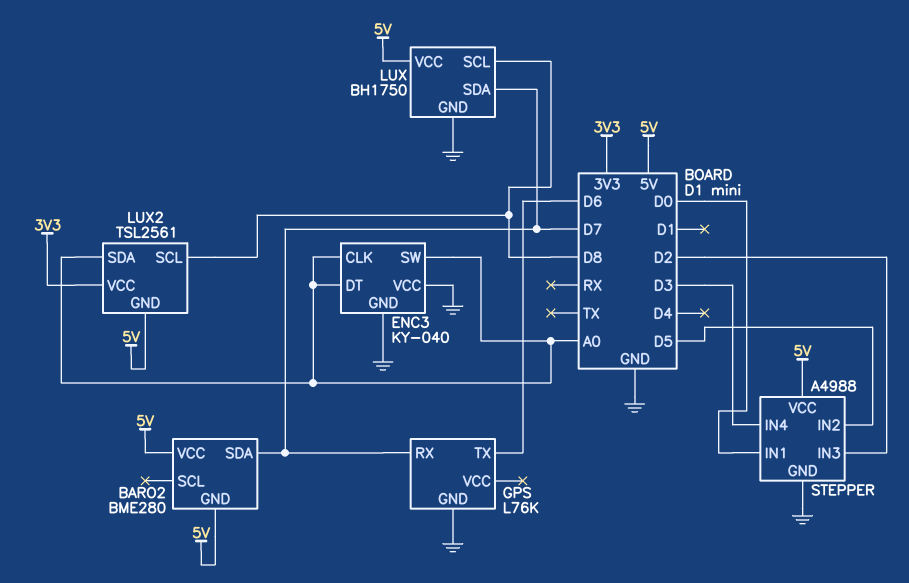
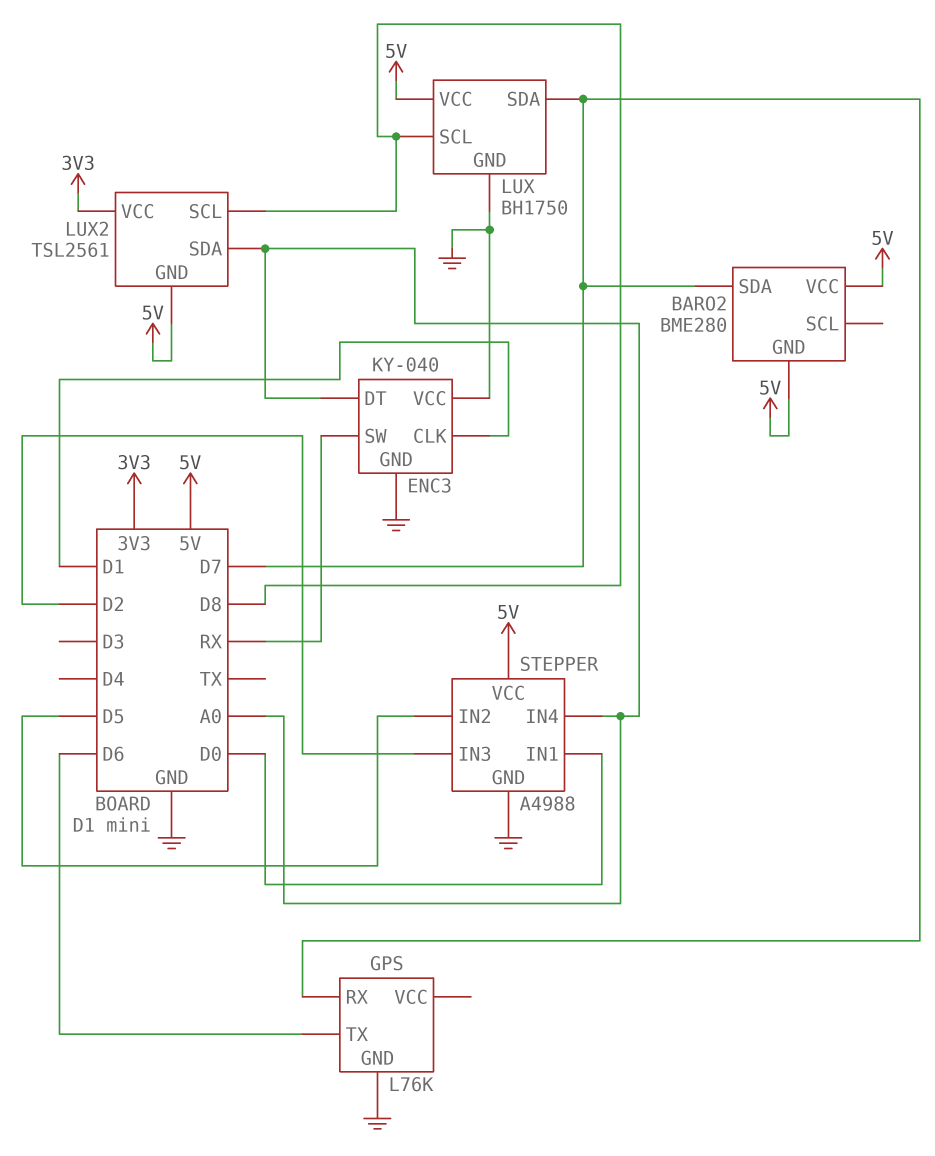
ENC3 pin CLK: A0 -> D1
ENC3 pin SW: A0 -> RX
STEPPER pin IN4: D3 -> A0

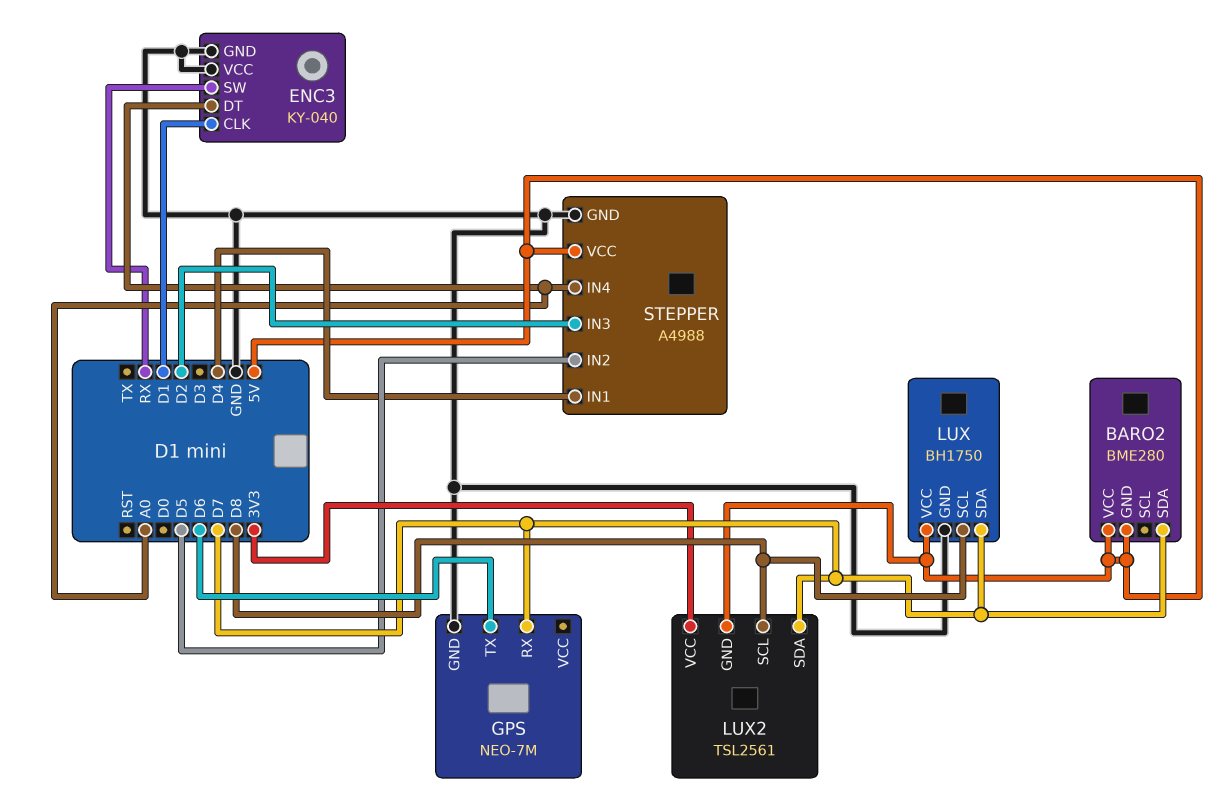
GPS: L76K -> NEO-7M
LUX2 pin SDA: A0 -> D7
STEPPER pin IN1: D0 -> D4

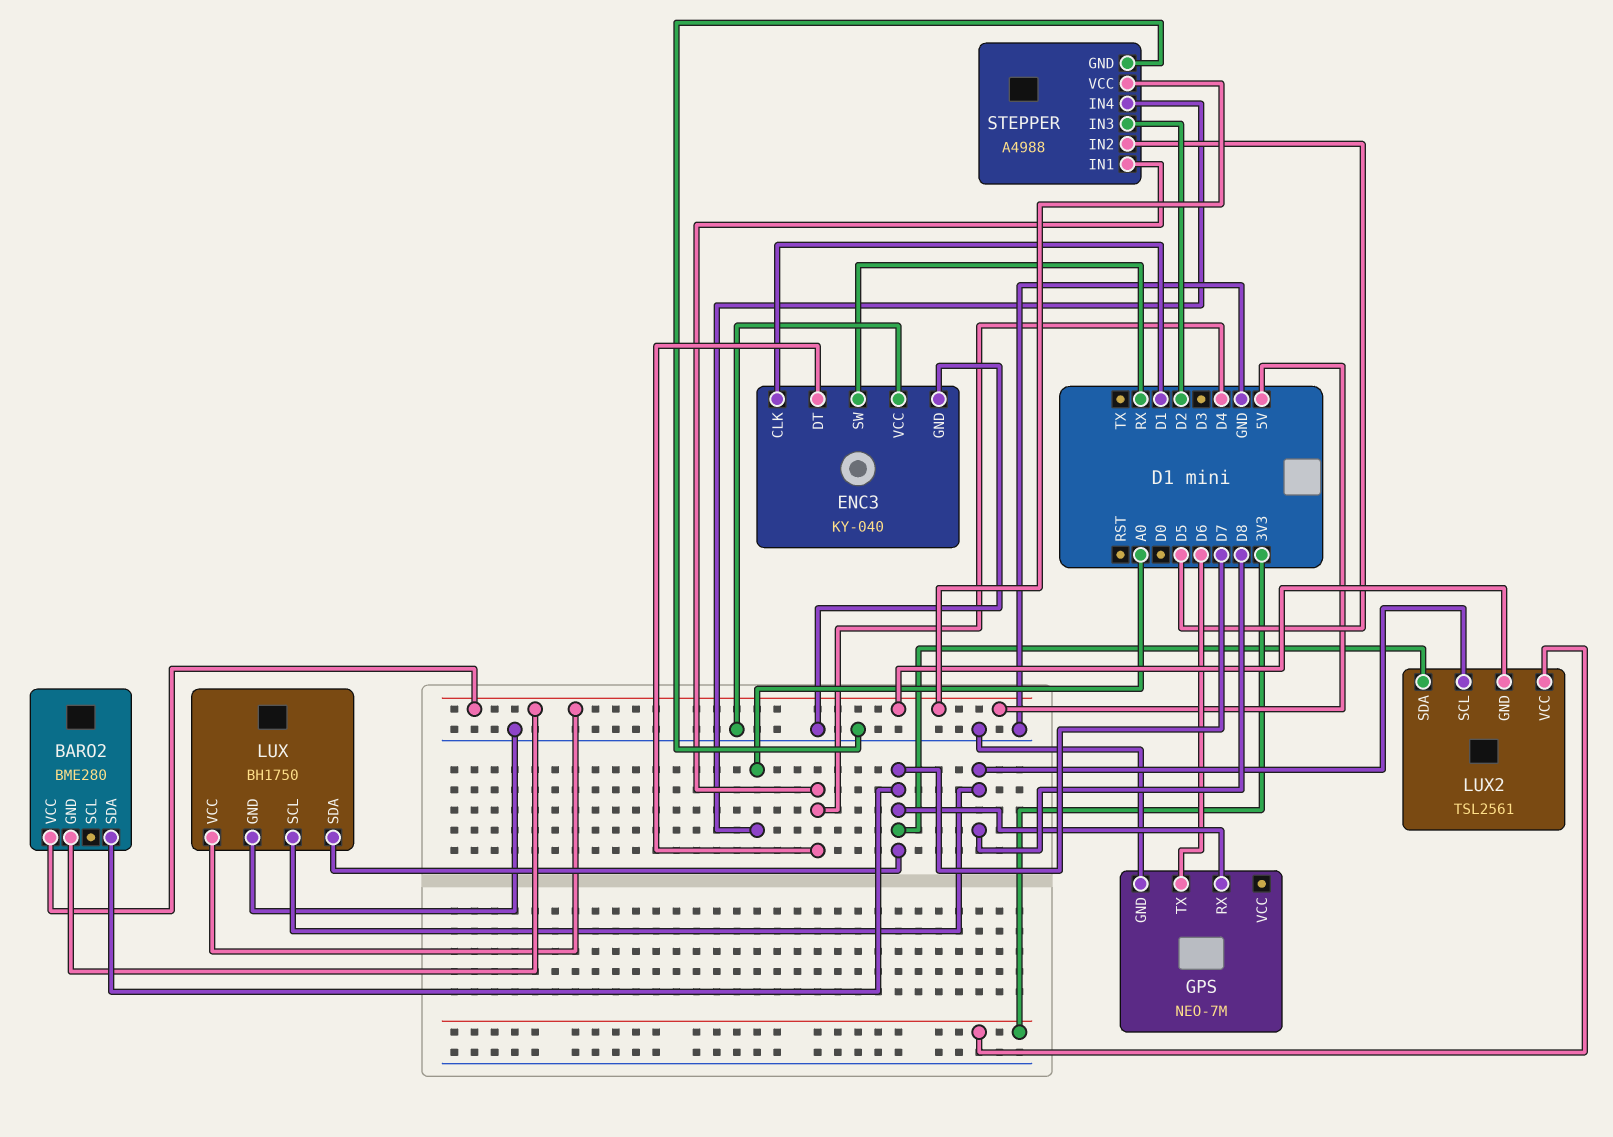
ENC3 pin DT: A0 -> D4

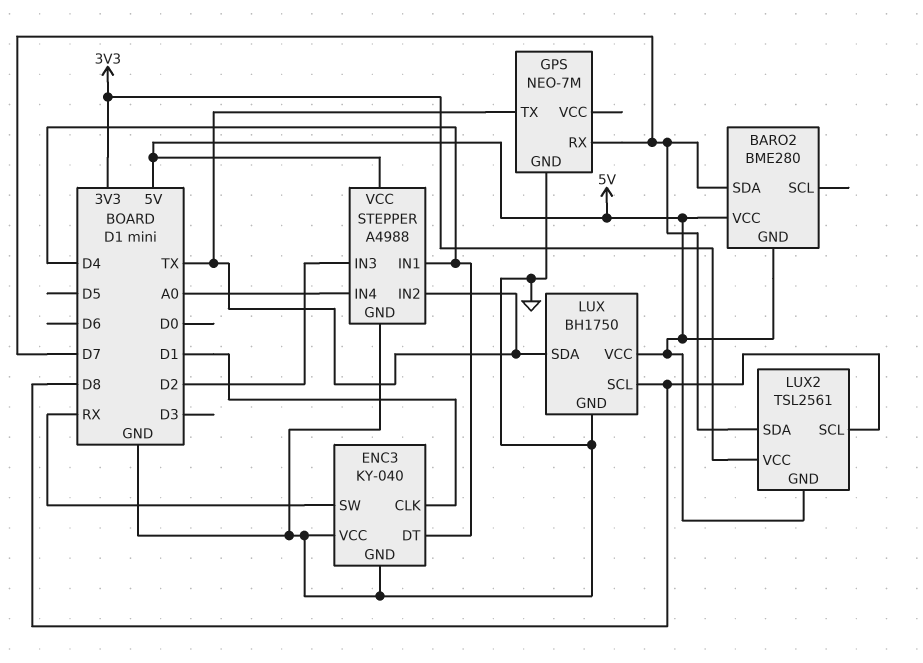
GPS pin TX: D6 -> TX
LUX pin SDA: D7 -> TX
STEPPER pin IN2: D5 -> TX

